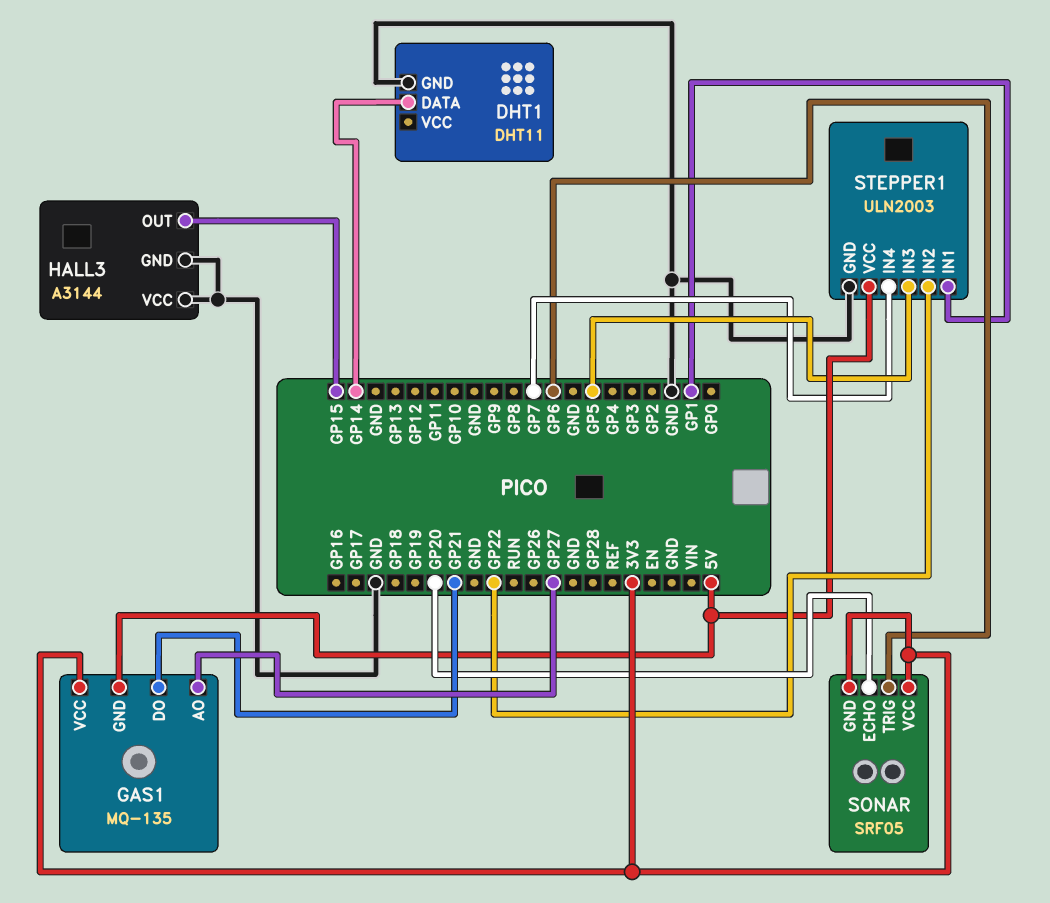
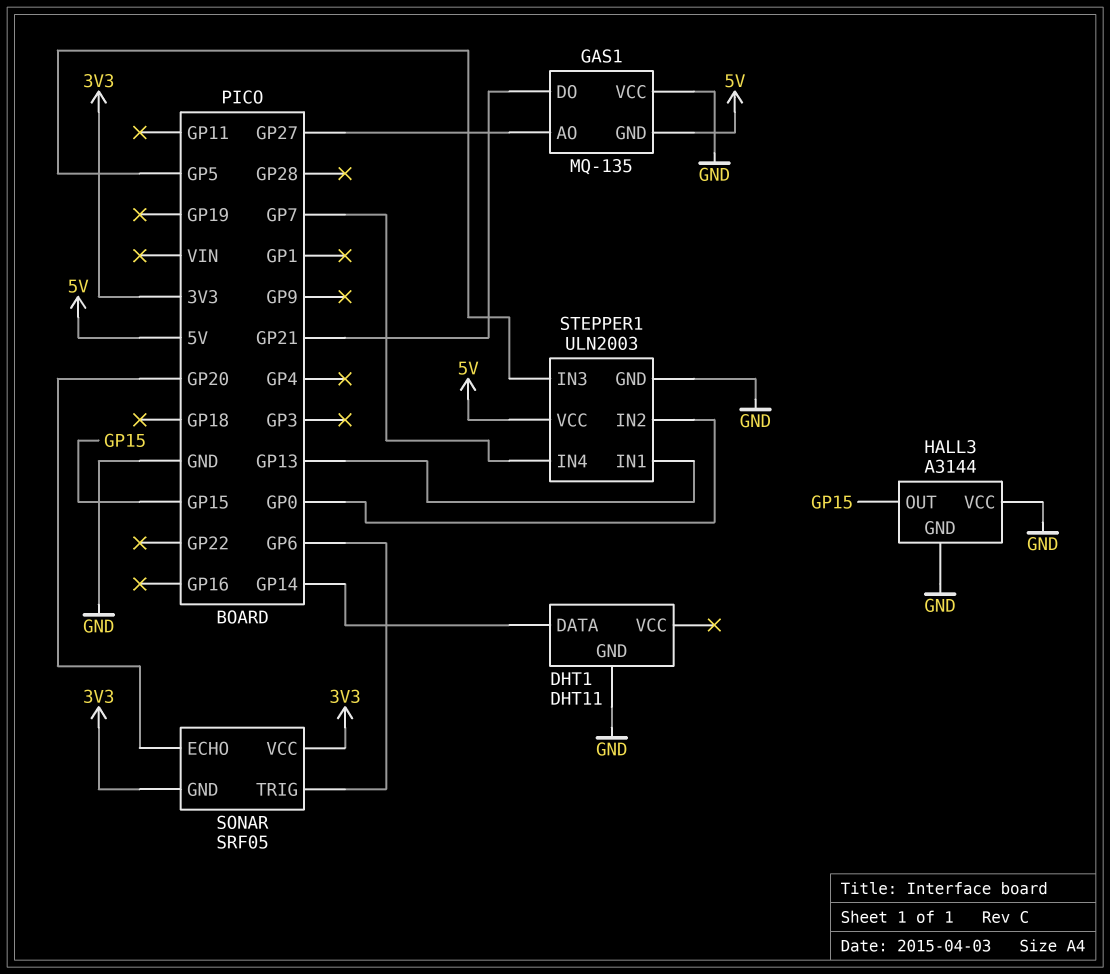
GAS1 pin VCC: 3V3 -> GND
STEPPER1 pin IN1: GP1 -> GP13
STEPPER1 pin IN2: GP22 -> GP0

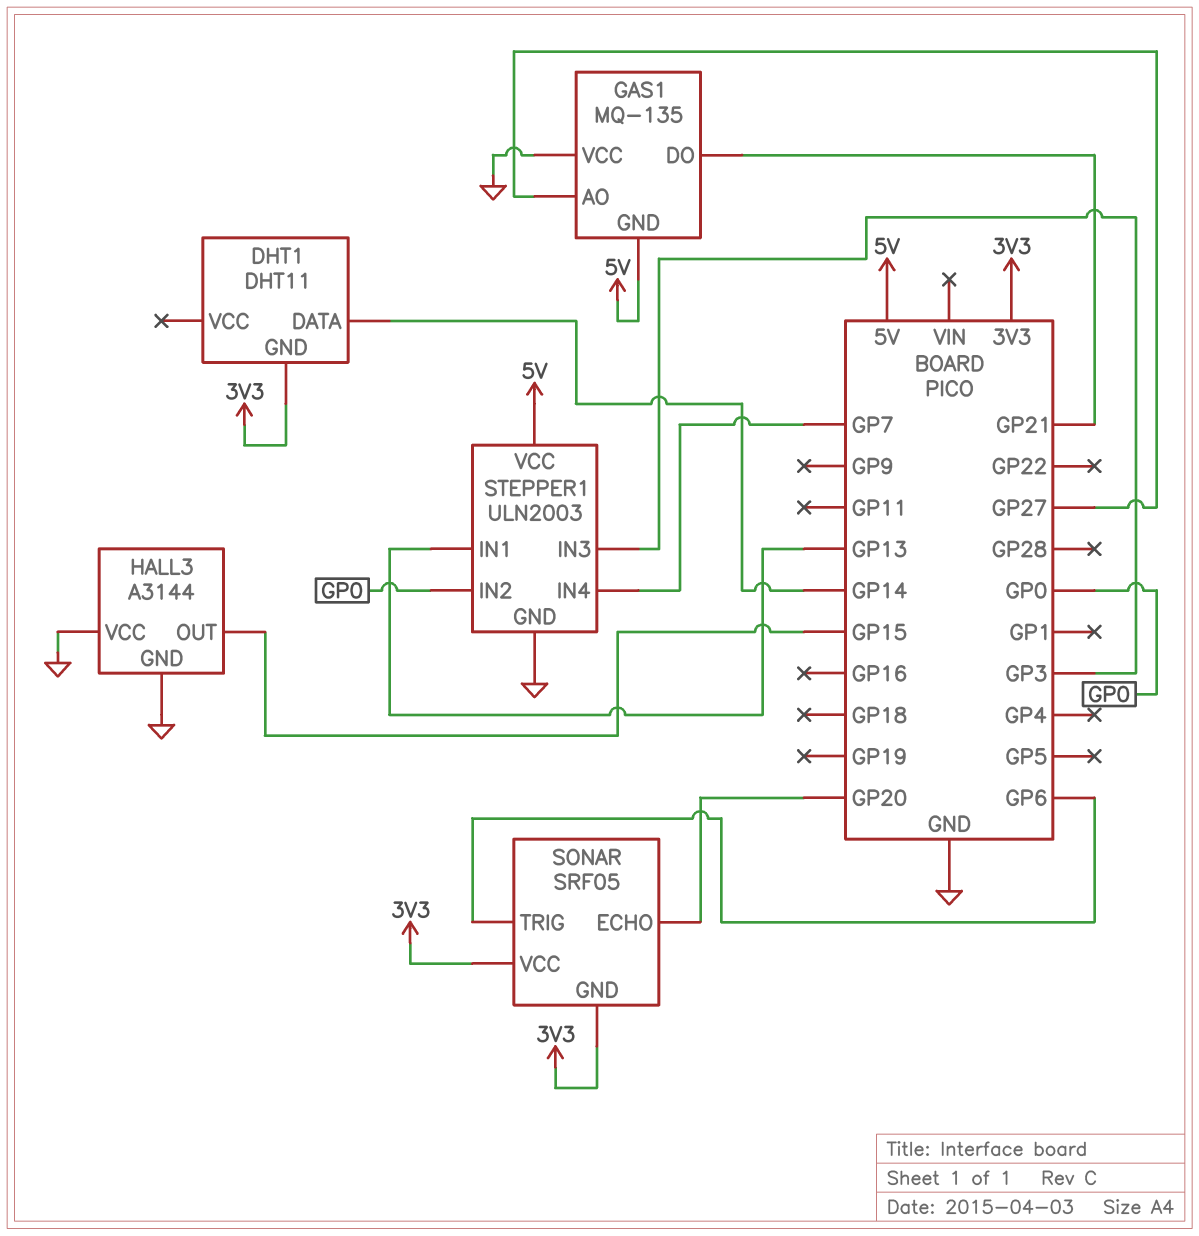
DHT1 pin GND: GND -> 3V3
STEPPER1 pin IN3: GP5 -> GP3

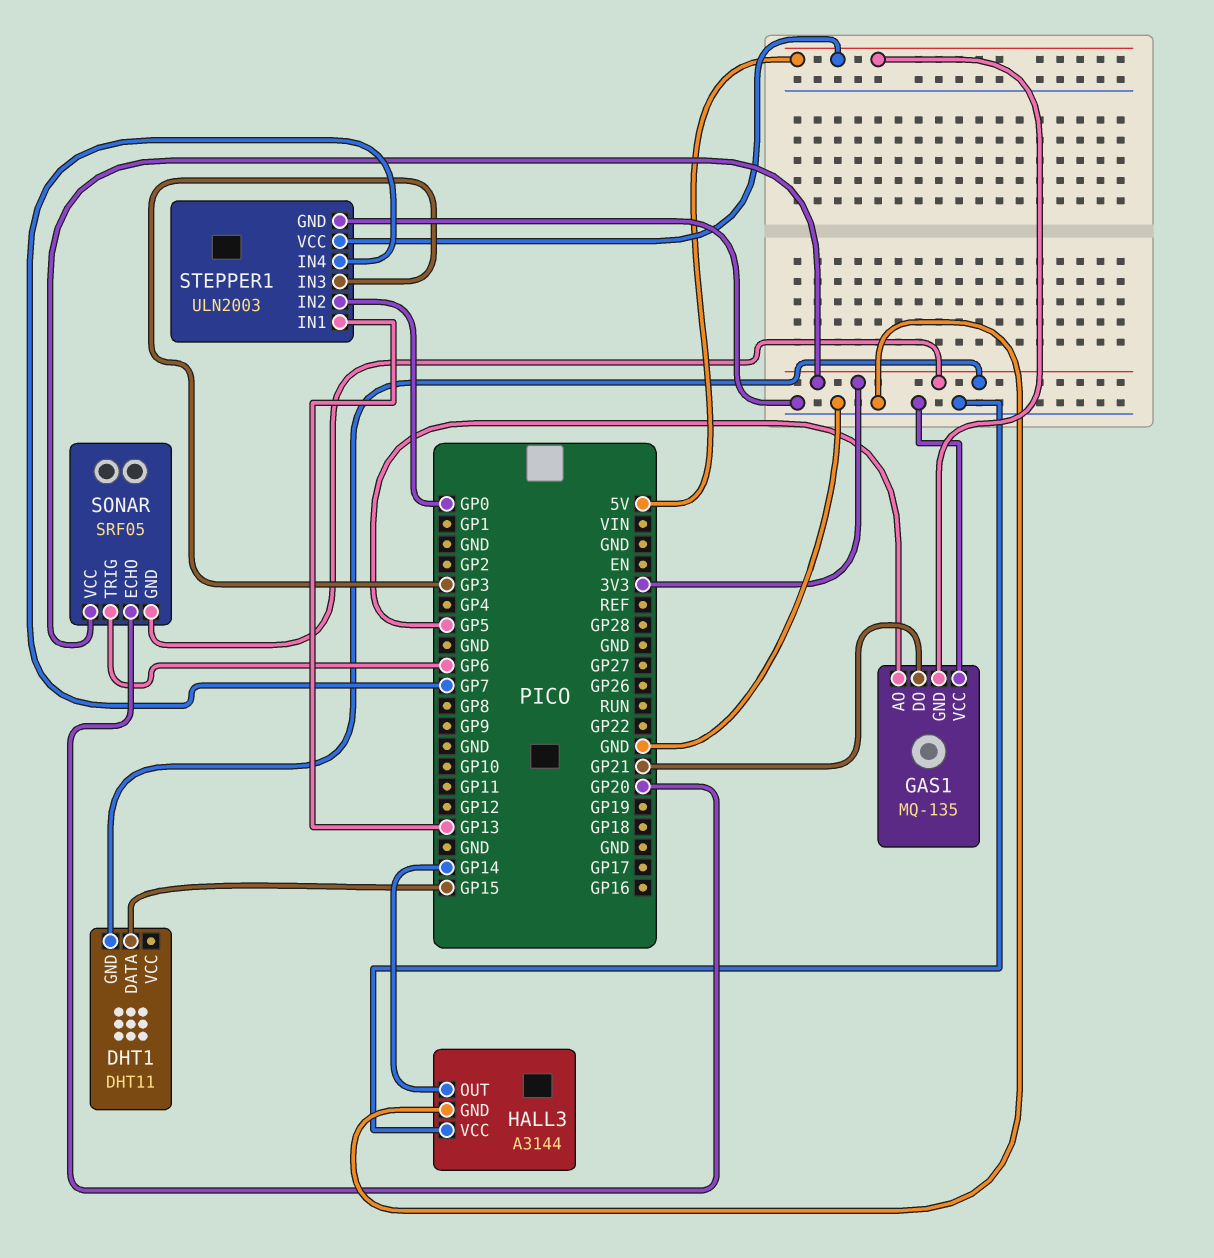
DHT1 pin DATA: GP14 -> GP15
GAS1 pin AO: GP27 -> GP5
HALL3 pin OUT: GP15 -> GP14

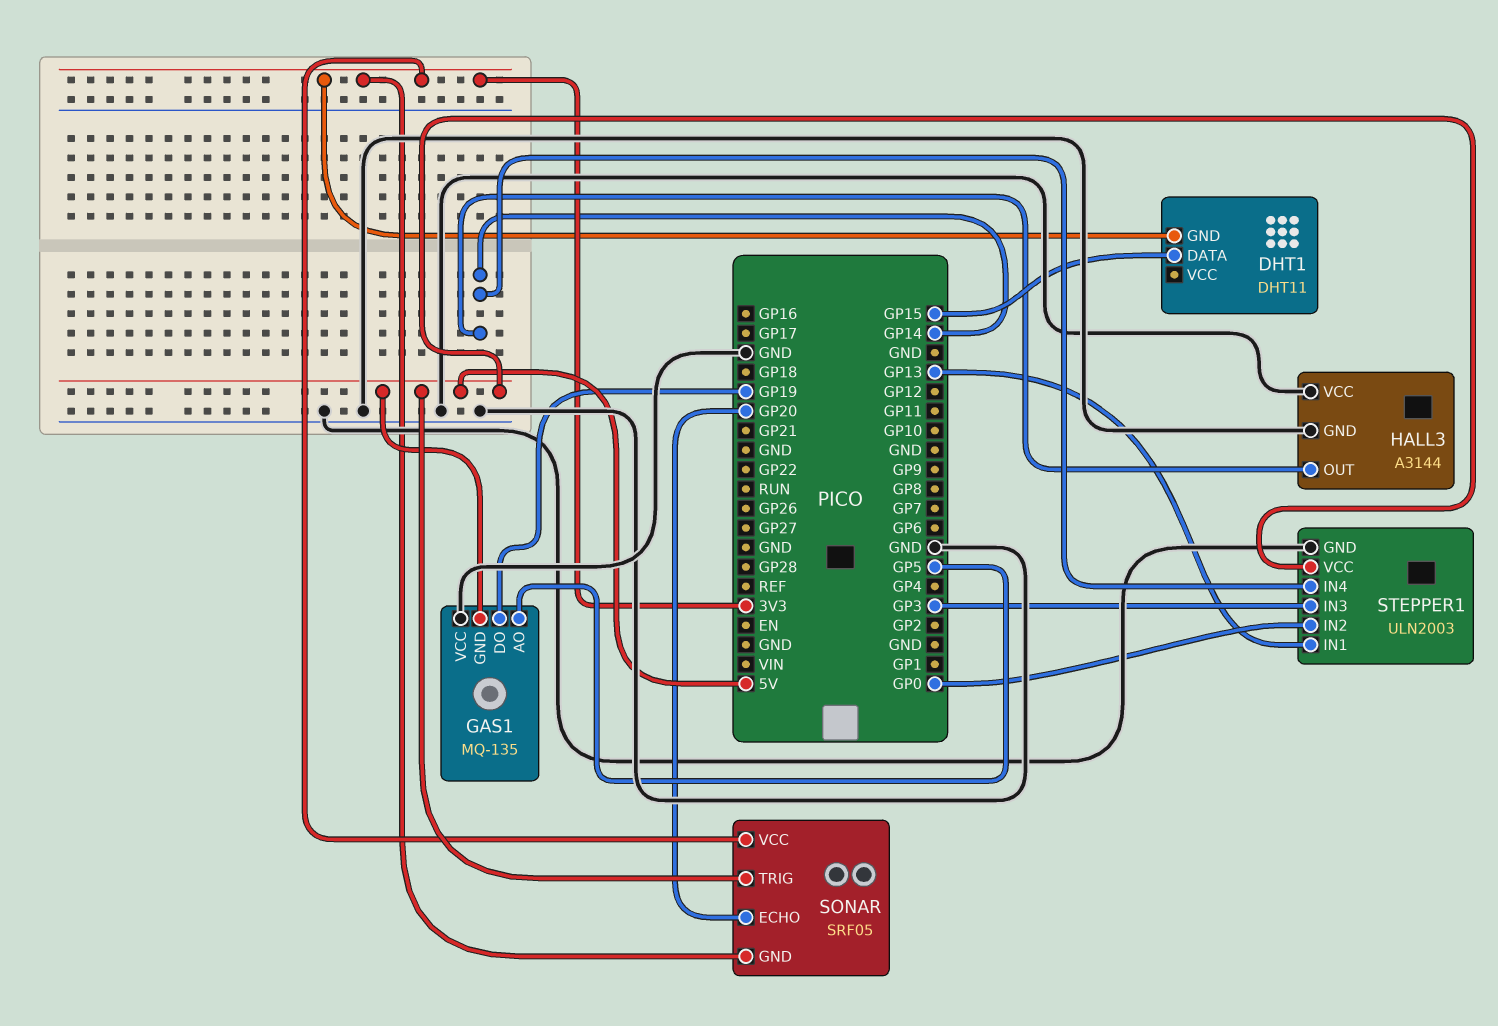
GAS1 pin DO: GP21 -> GP19
SONAR pin TRIG: GP6 -> 5V
STEPPER1 pin IN4: GP7 -> GP14

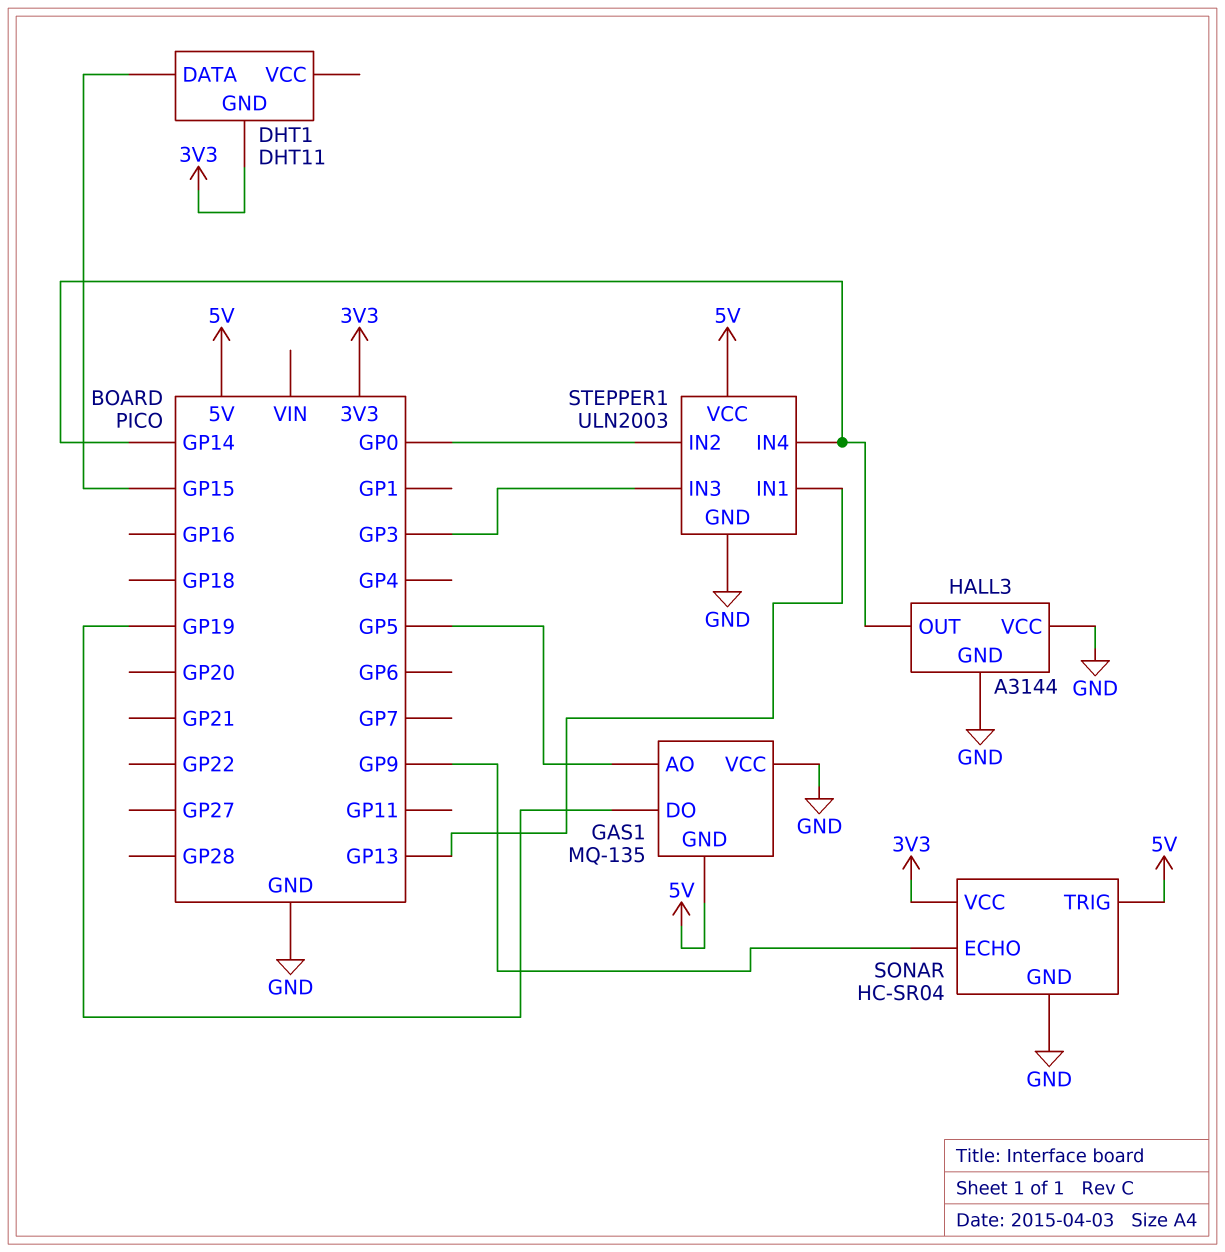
SONAR: SRF05 -> HC-SR04
SONAR pin ECHO: GP20 -> GP9
SONAR pin GND: 3V3 -> GND

